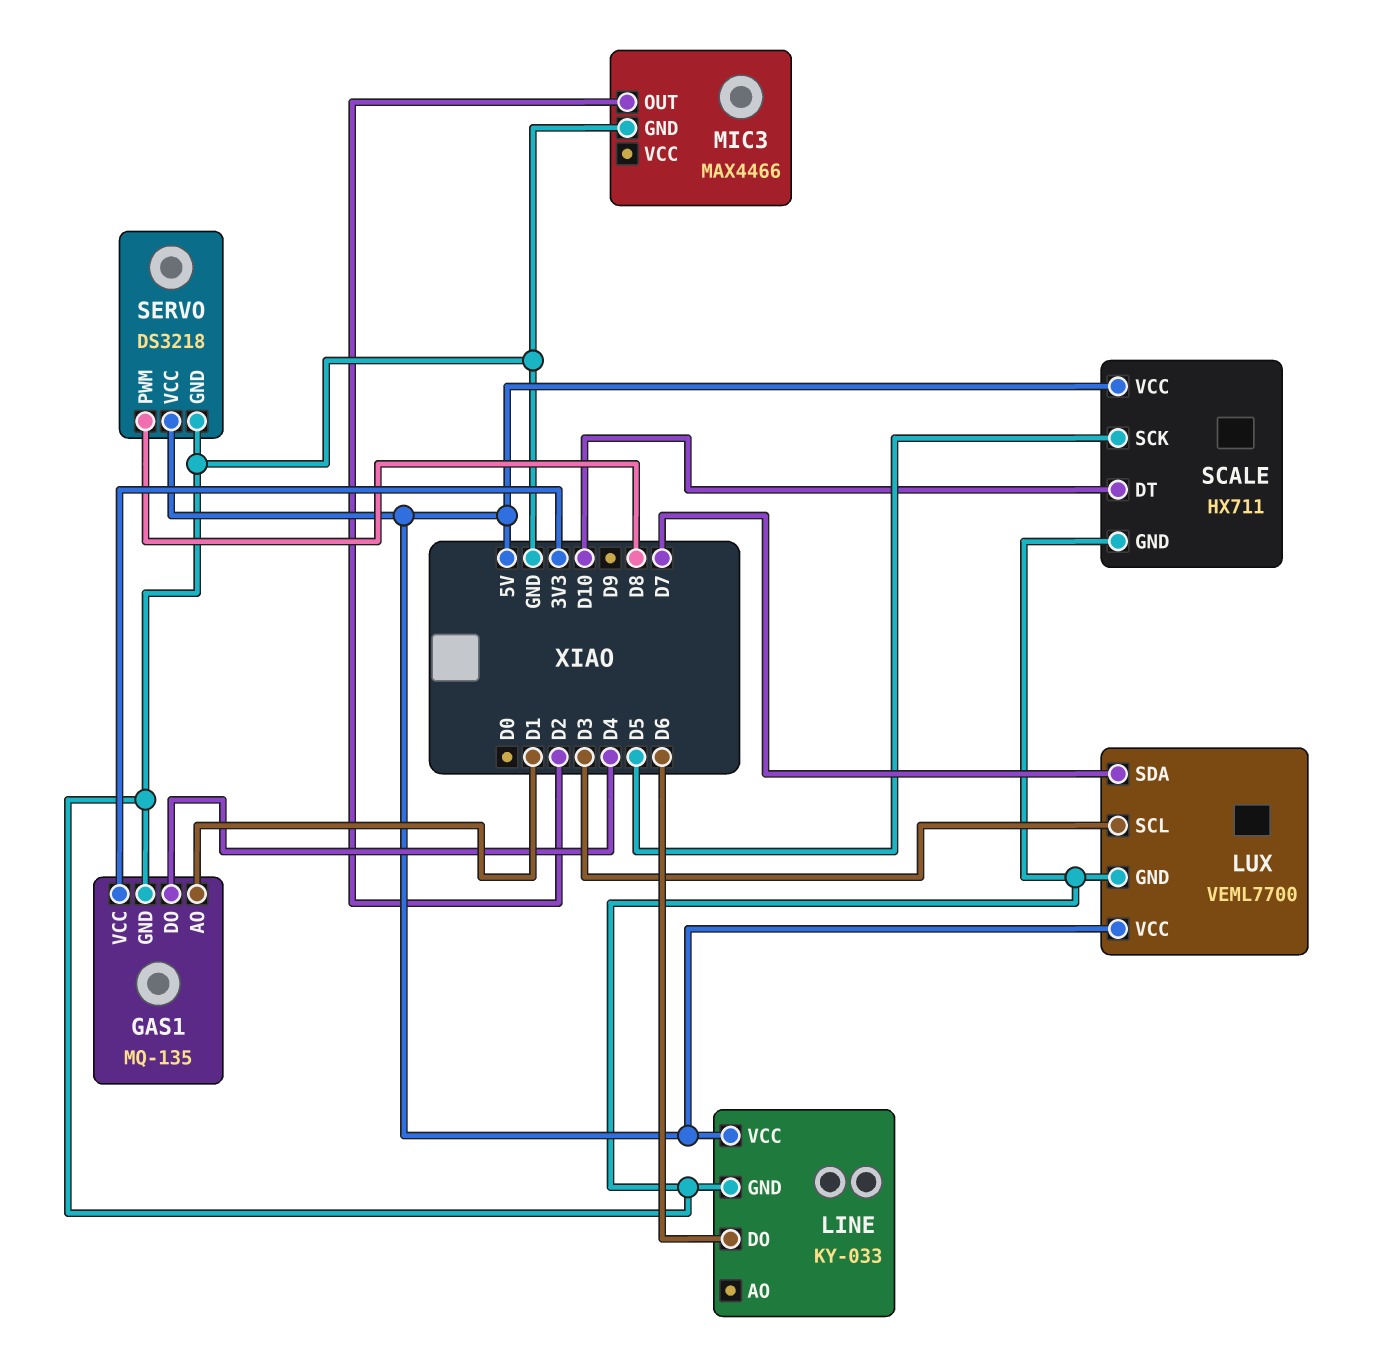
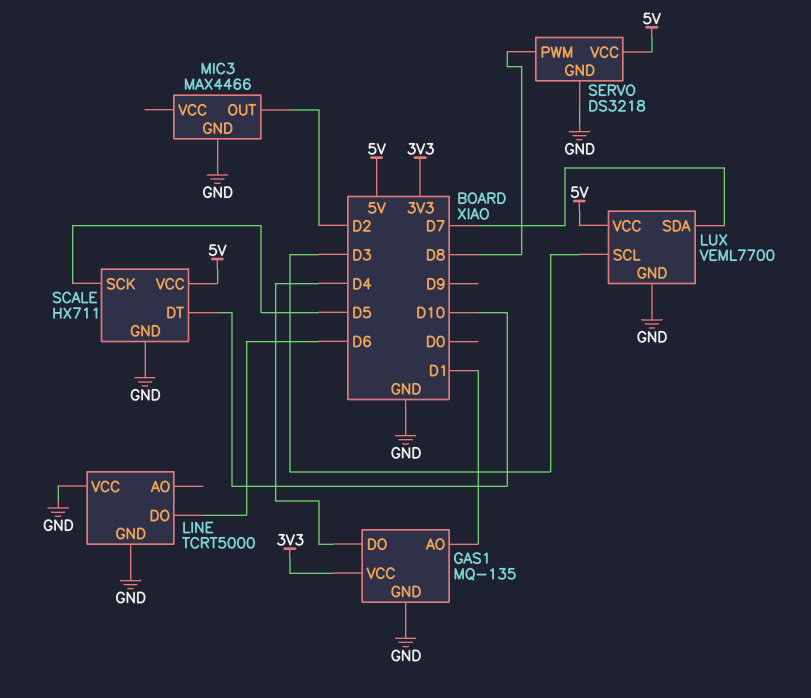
LINE: KY-033 -> TCRT5000
LINE pin VCC: 5V -> GND

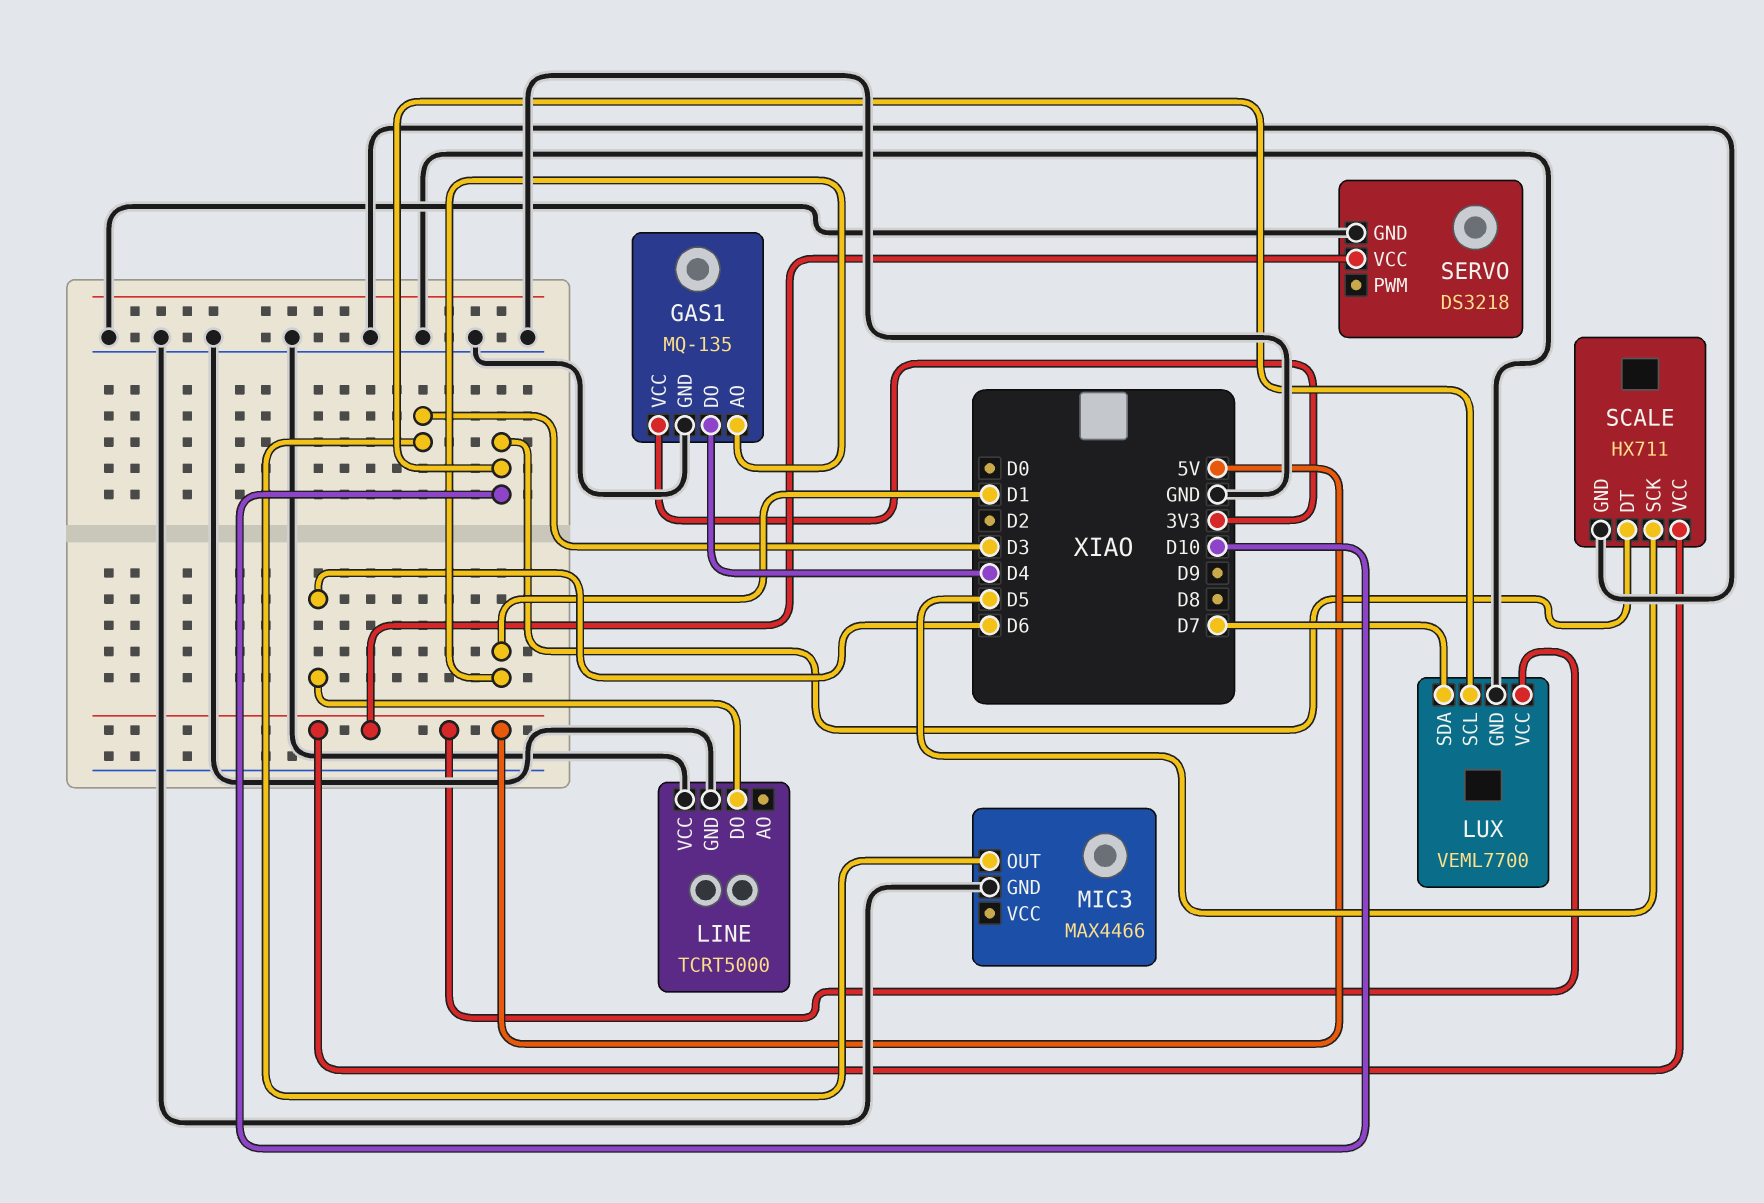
LUX pin SCL: D3 -> D10
MIC3 pin OUT: D2 -> D3
SERVO pin PWM: D8 -> none

